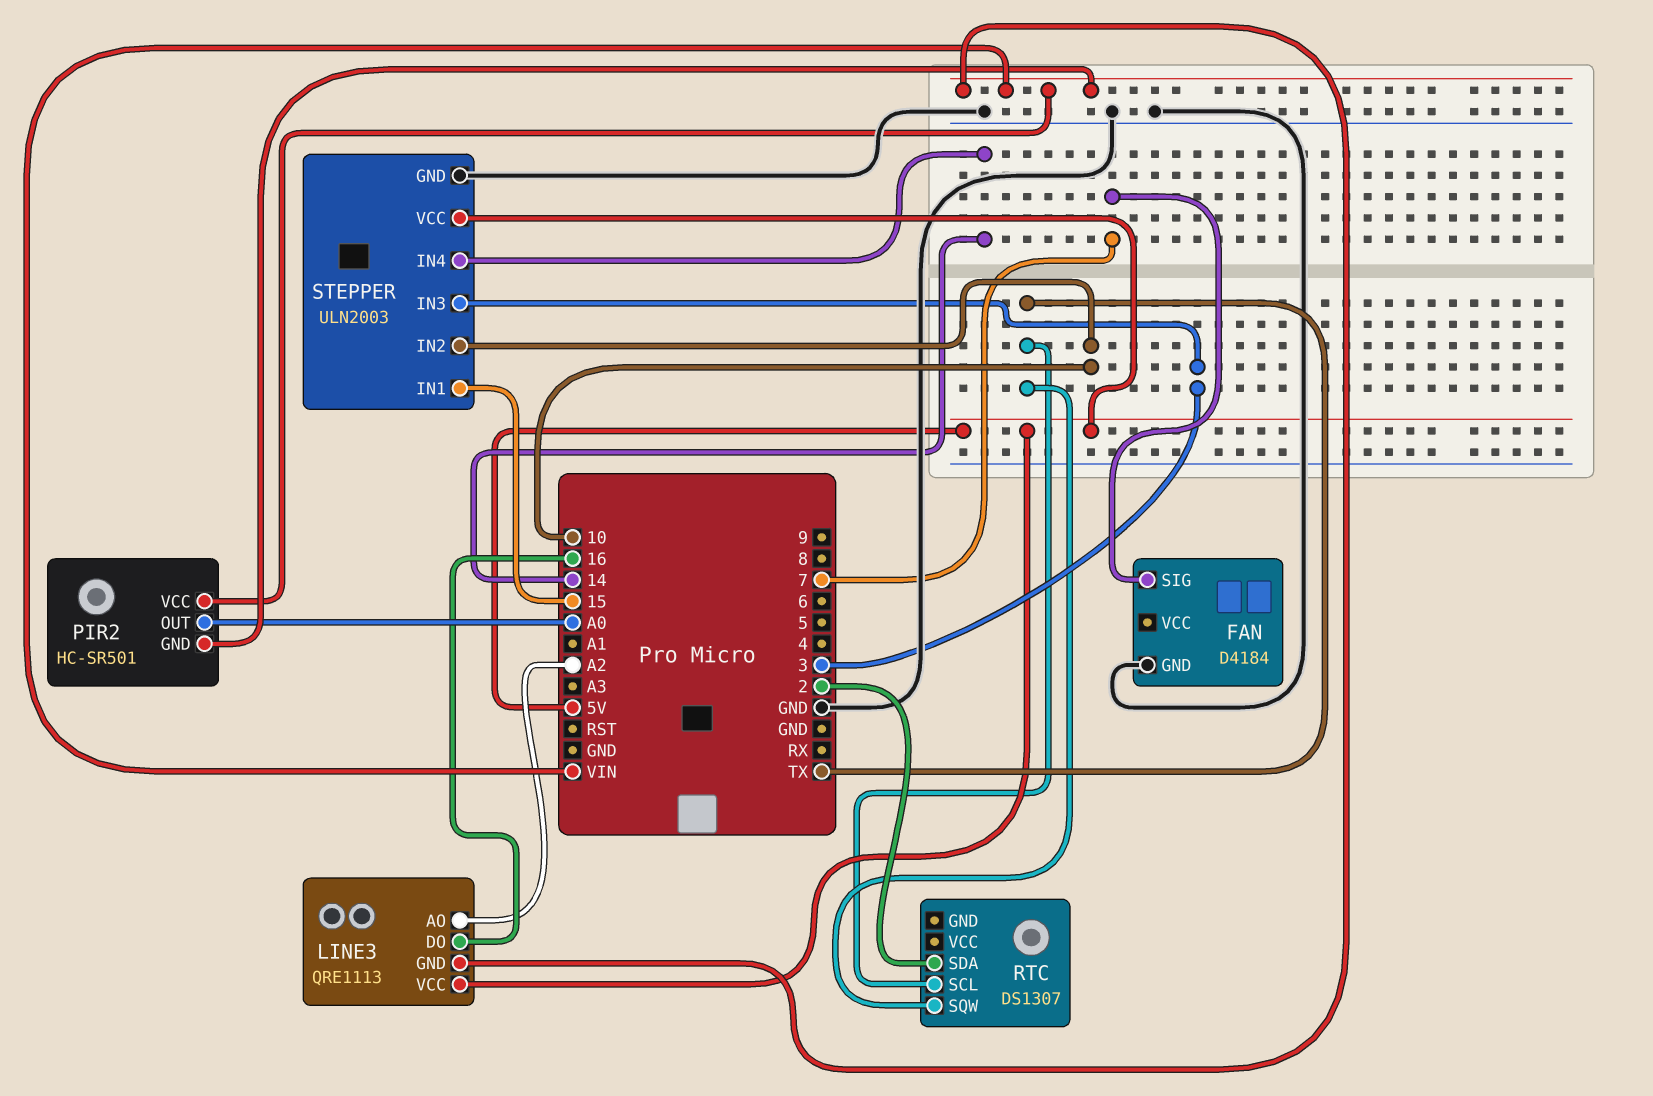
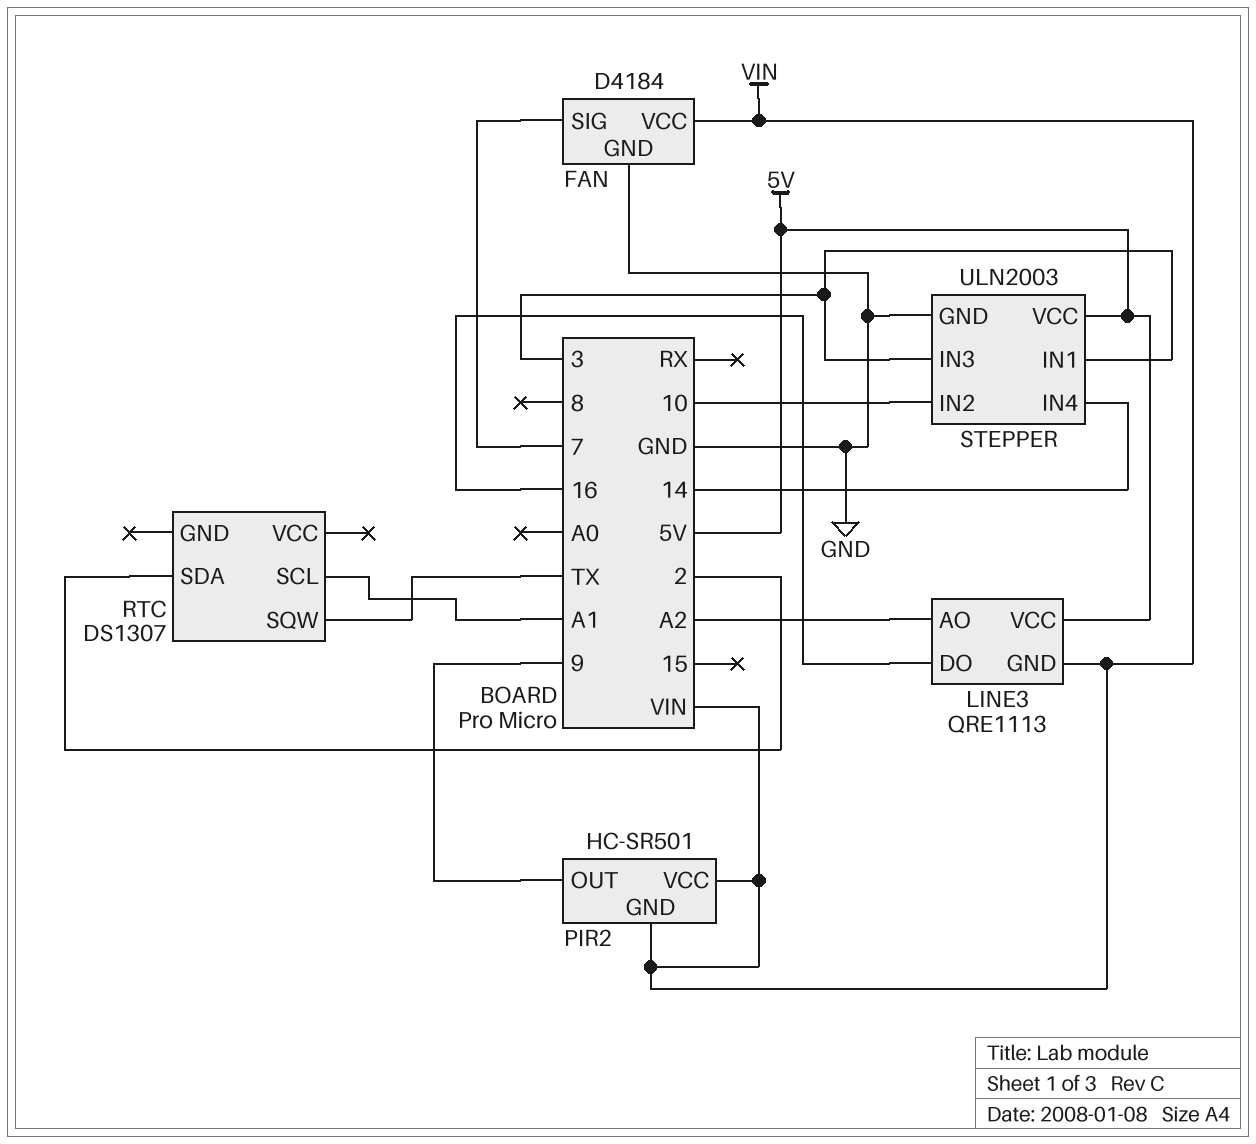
FAN pin VCC: none -> VIN
PIR2 pin OUT: A0 -> 9
RTC pin SCL: TX -> A1
STEPPER pin IN1: 15 -> 3

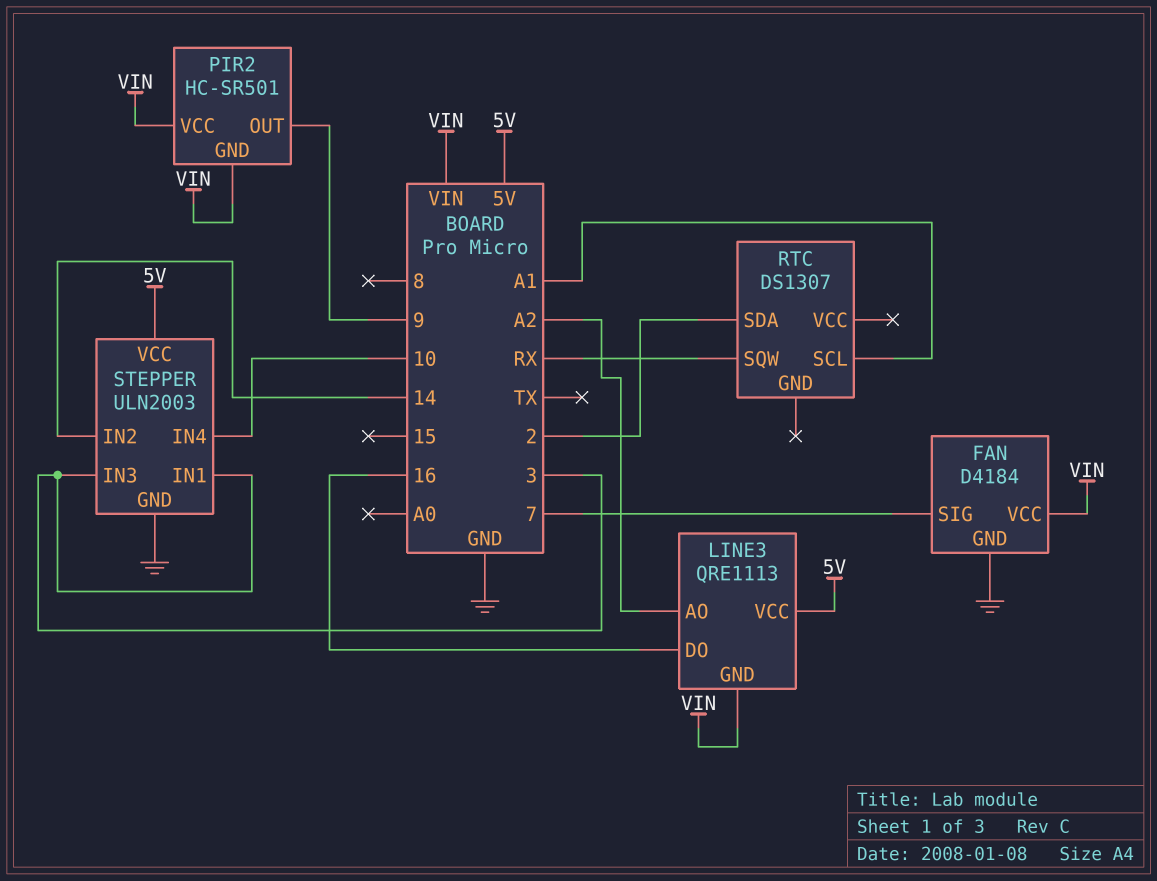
RTC pin SQW: TX -> RX
STEPPER pin IN2: 10 -> 14
STEPPER pin IN4: 14 -> 10

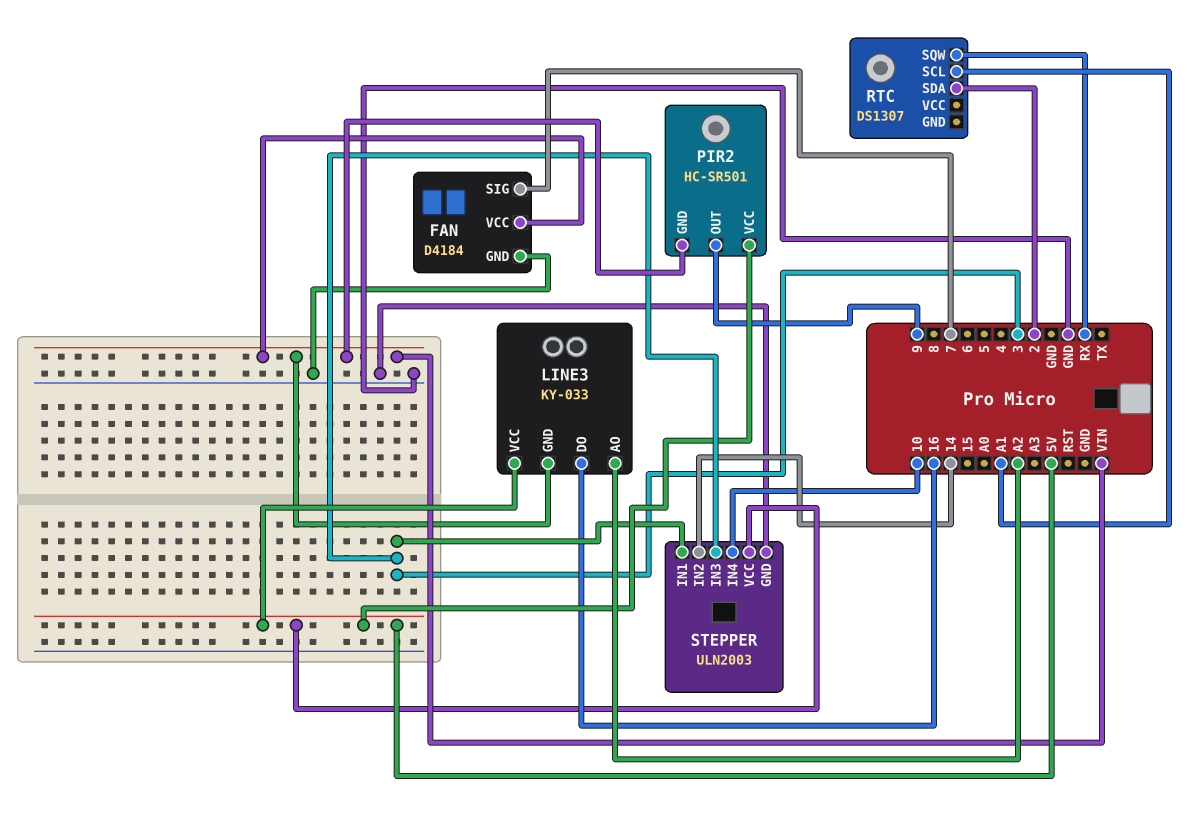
LINE3: QRE1113 -> KY-033
PIR2 pin VCC: VIN -> 5V

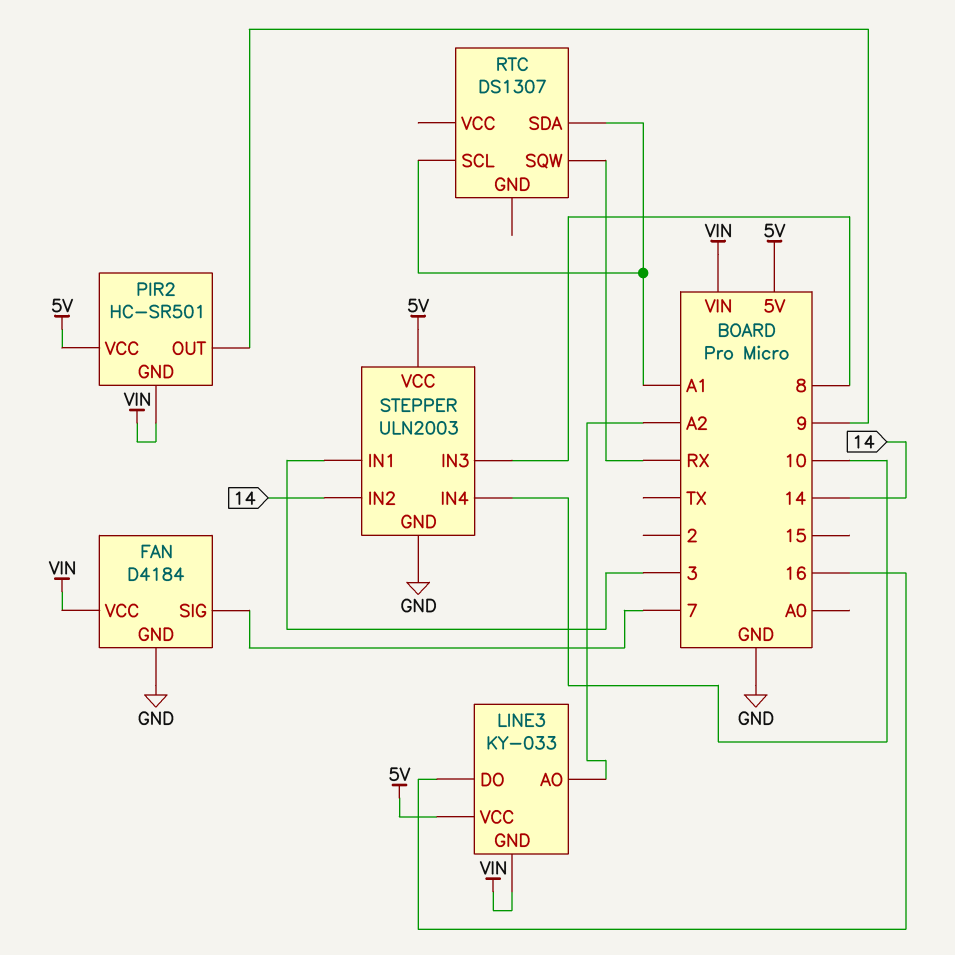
RTC pin SDA: 2 -> A1
STEPPER pin IN3: 3 -> 8

